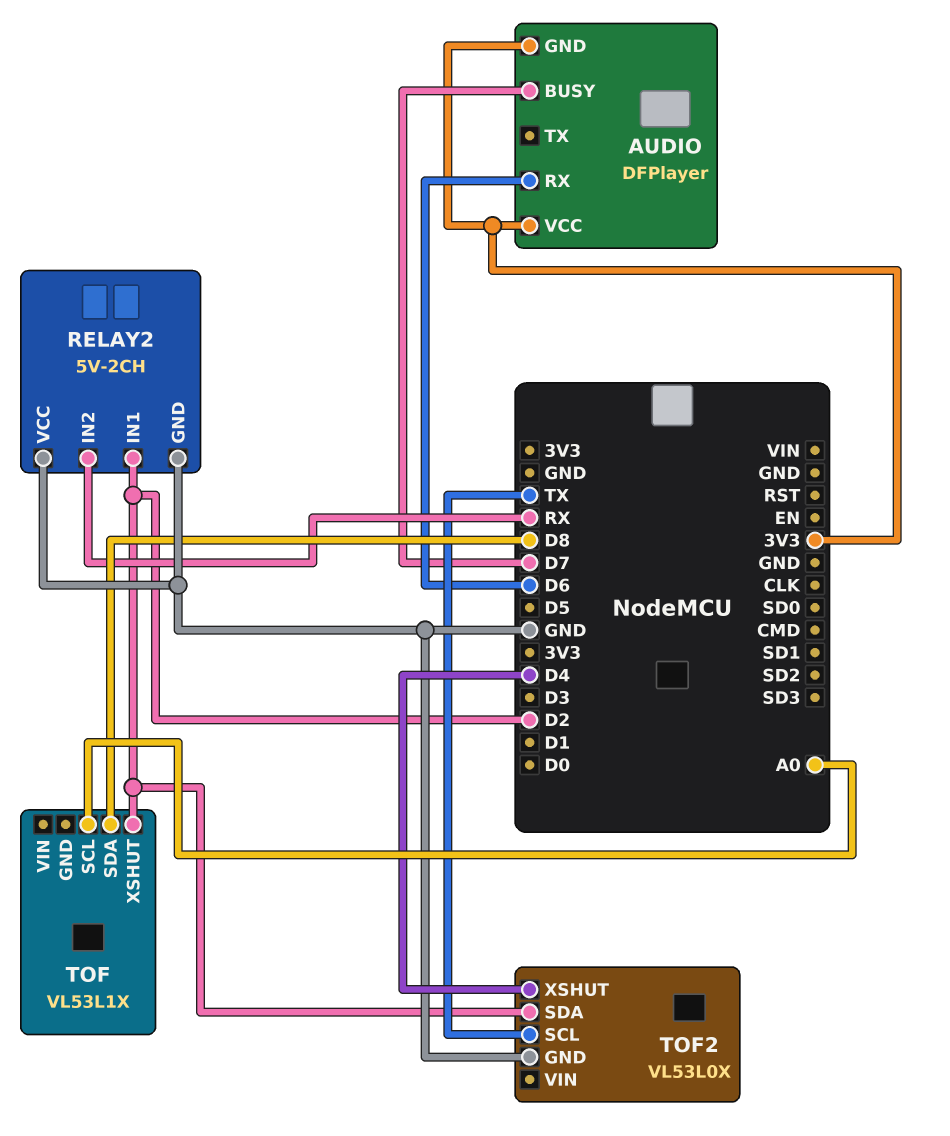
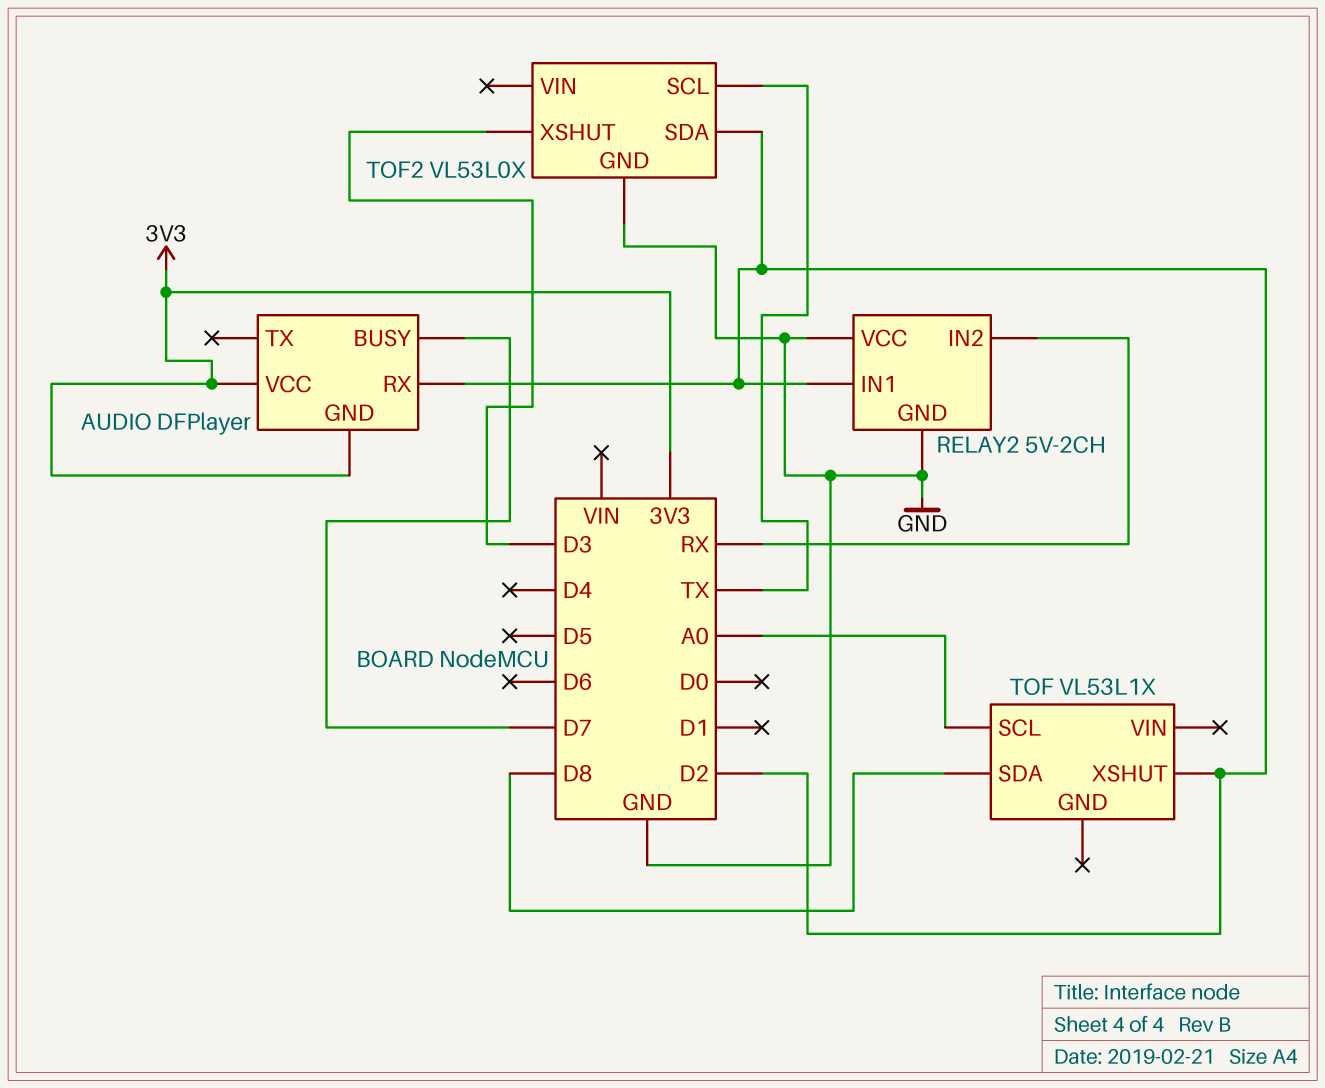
AUDIO pin RX: D6 -> D2
TOF2 pin XSHUT: D4 -> D3

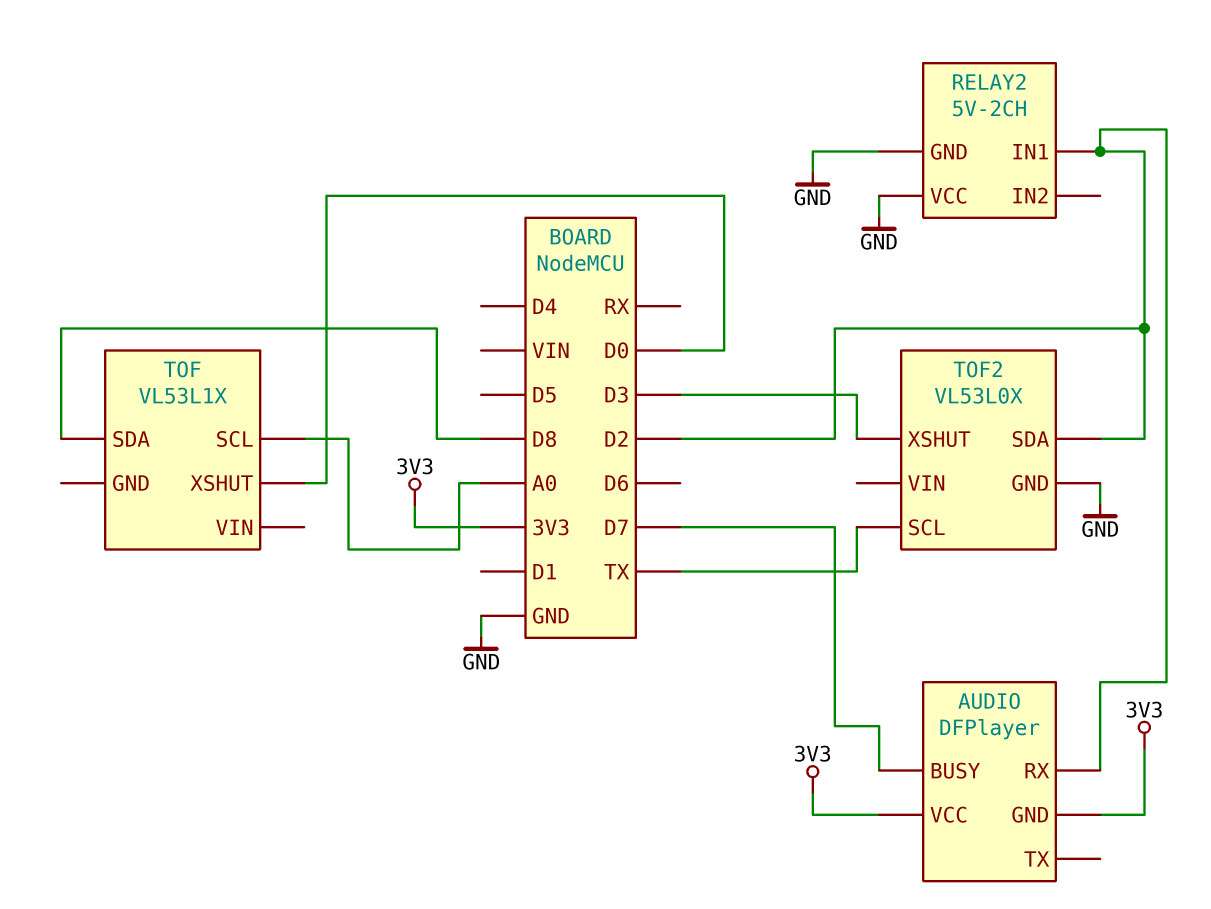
RELAY2 pin IN2: RX -> none
TOF pin XSHUT: D2 -> D0

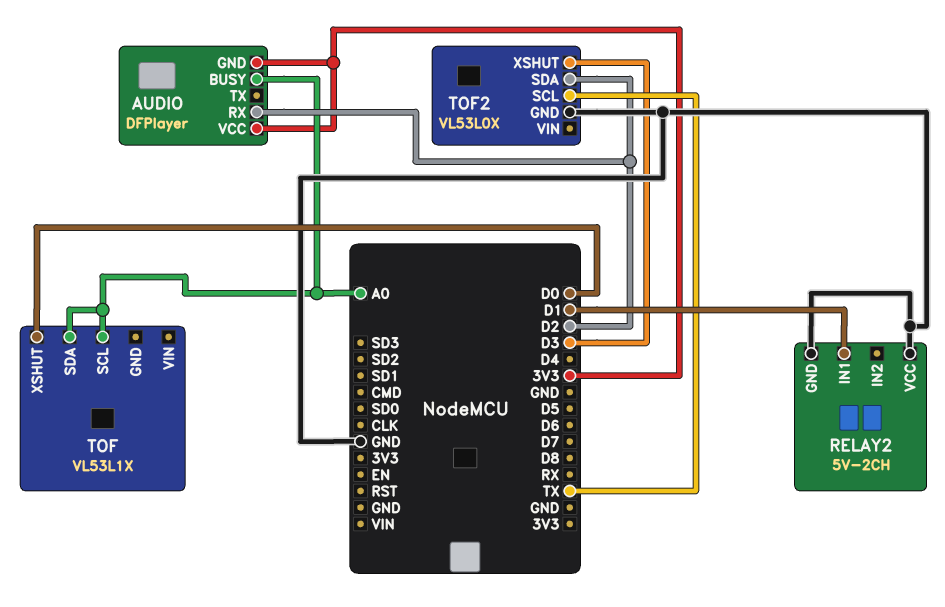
AUDIO pin BUSY: D7 -> A0
RELAY2 pin IN1: D2 -> D1
TOF pin SDA: D8 -> A0

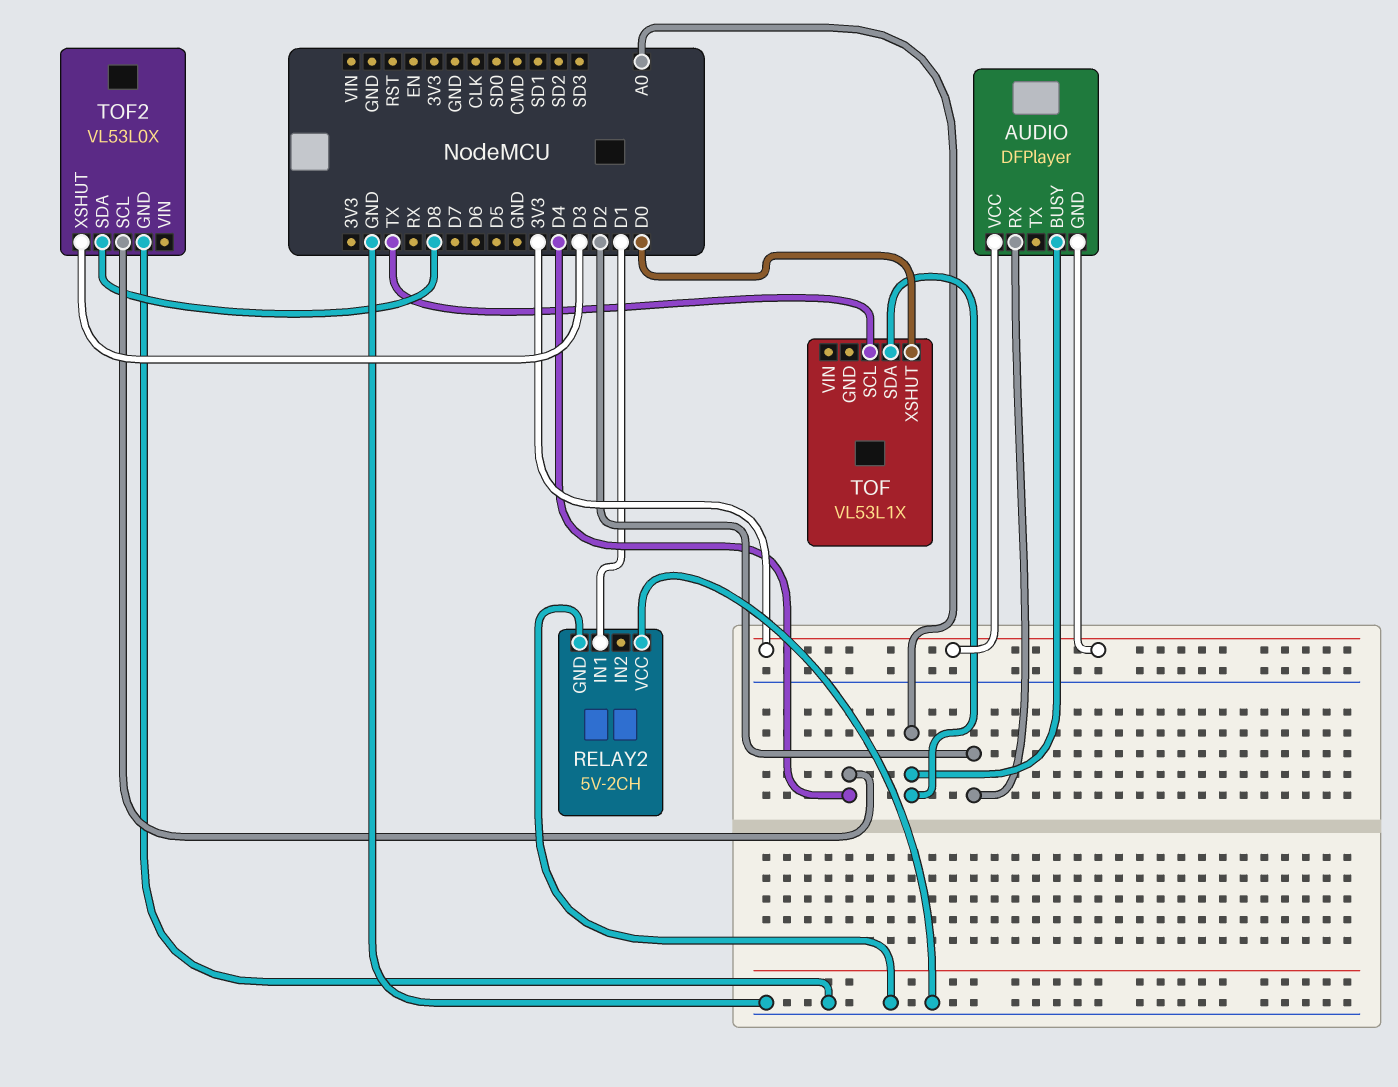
TOF pin SCL: A0 -> TX
TOF2 pin SCL: TX -> D4
TOF2 pin SDA: D2 -> D8

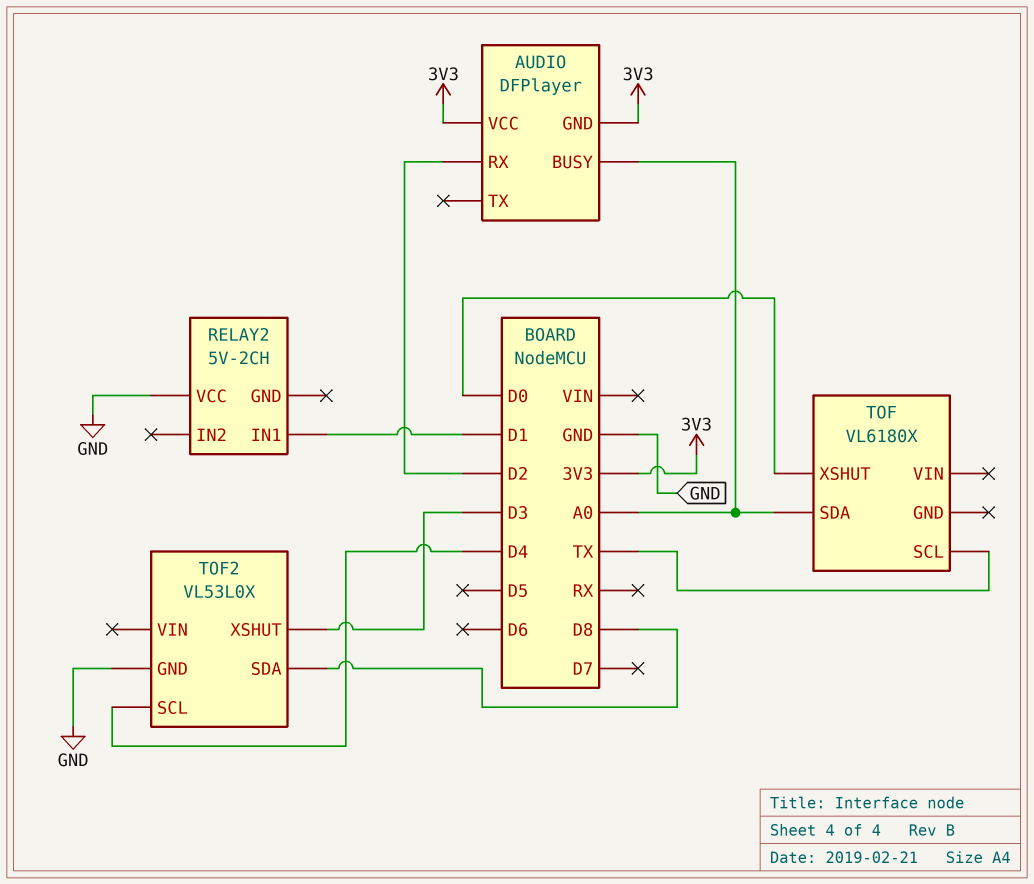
RELAY2 pin GND: GND -> none
TOF: VL53L1X -> VL6180X

